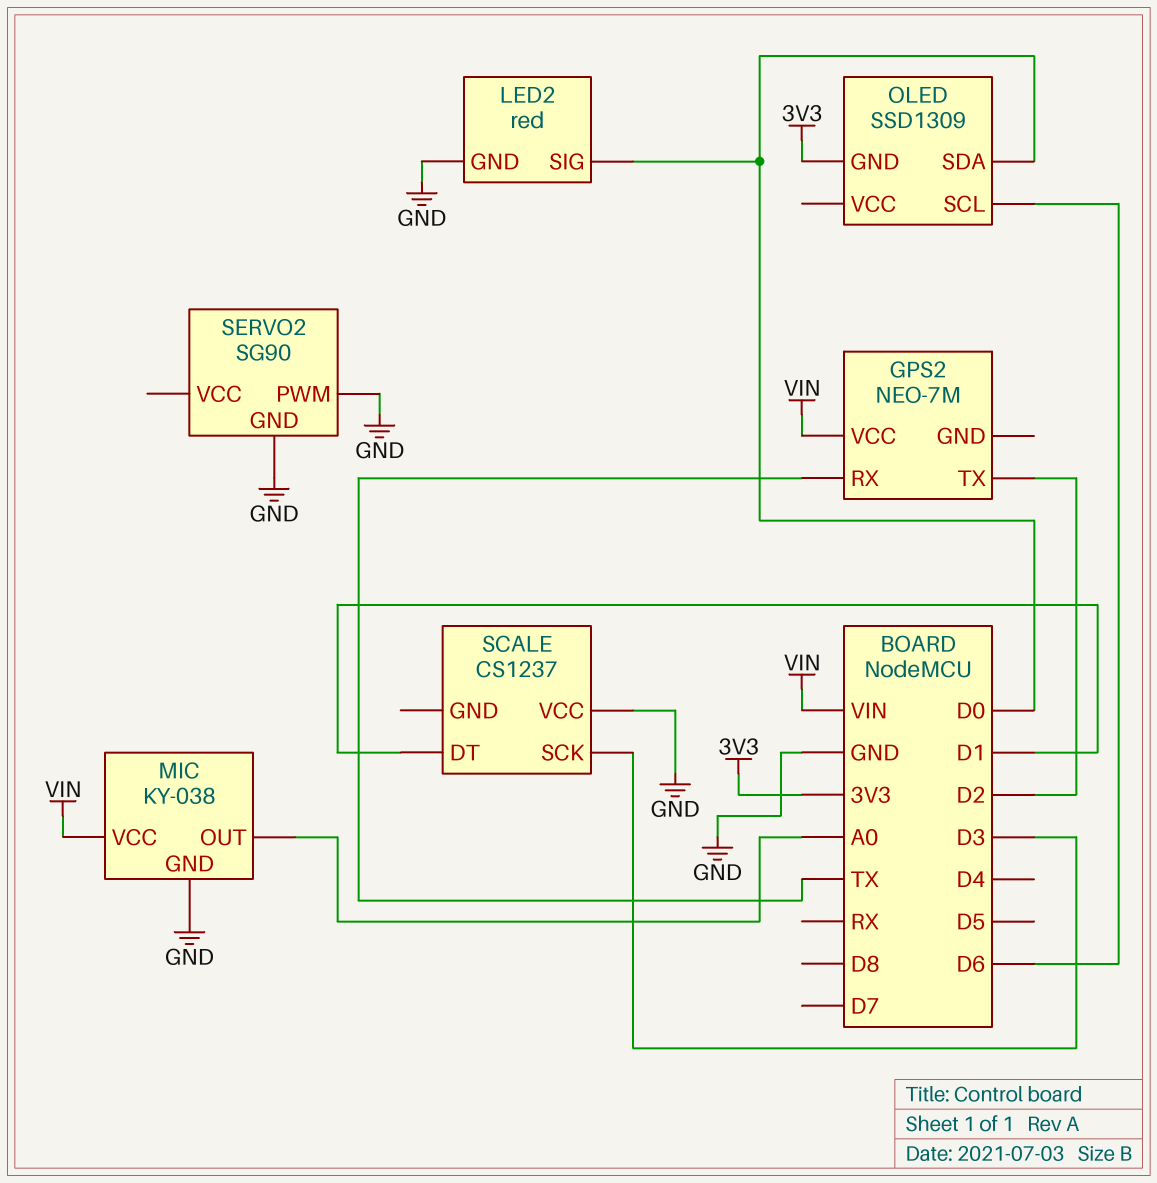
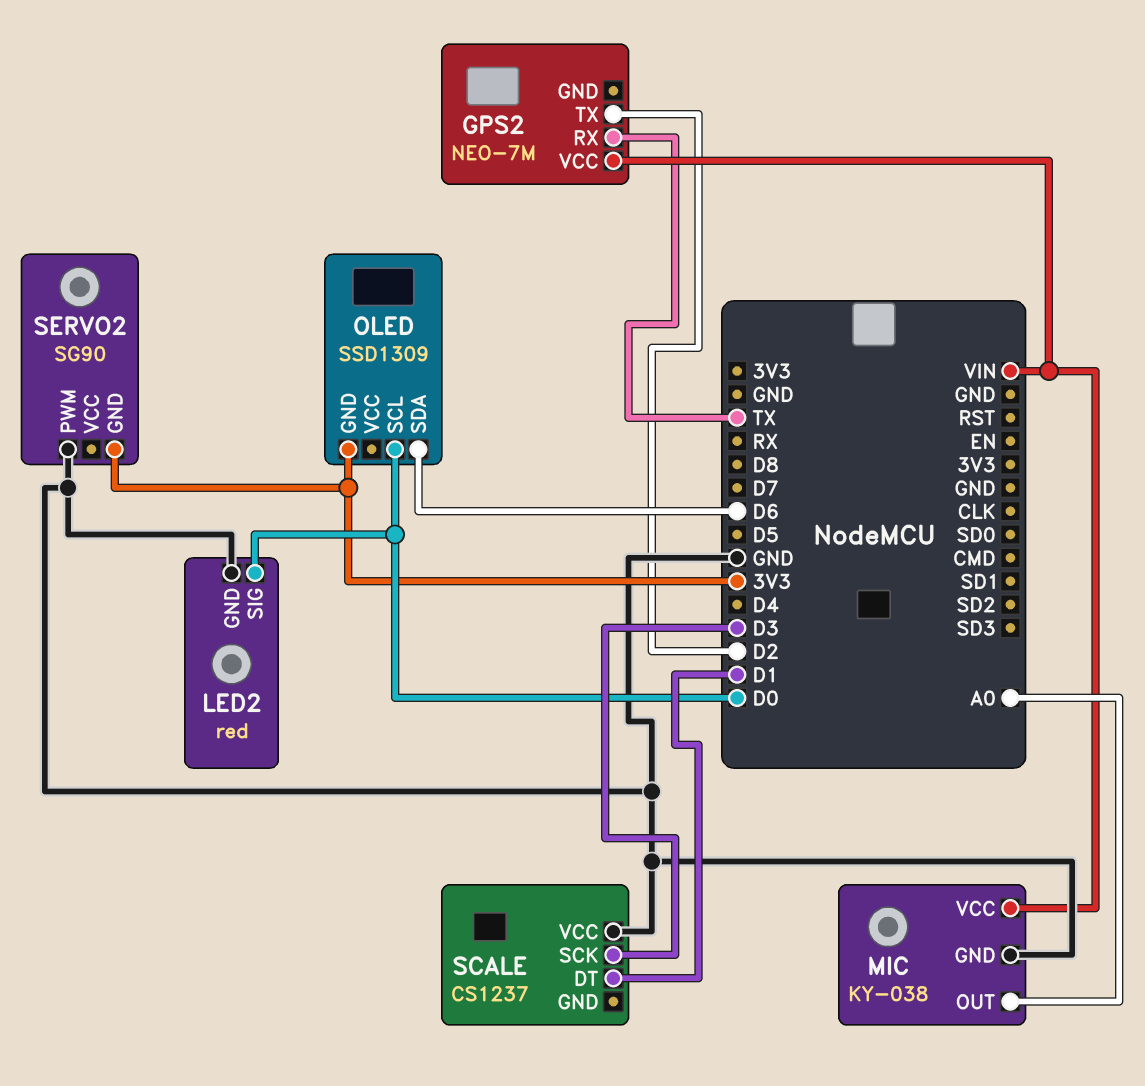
OLED pin SCL: D6 -> D0
OLED pin SDA: D0 -> D6
SERVO2 pin GND: GND -> 3V3

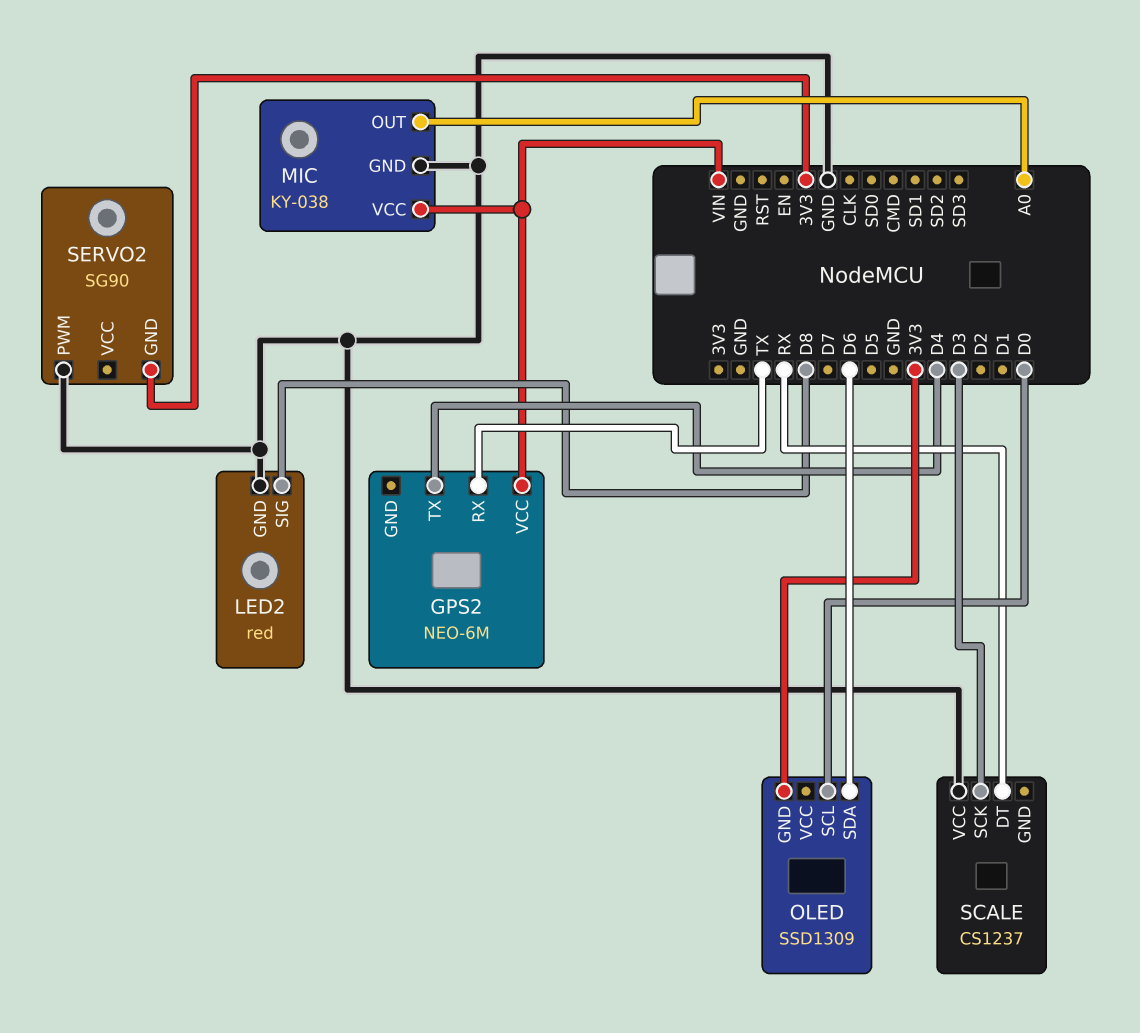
GPS2: NEO-7M -> NEO-6M
GPS2 pin TX: D2 -> D4
LED2 pin SIG: D0 -> D8
SCALE pin DT: D1 -> RX

